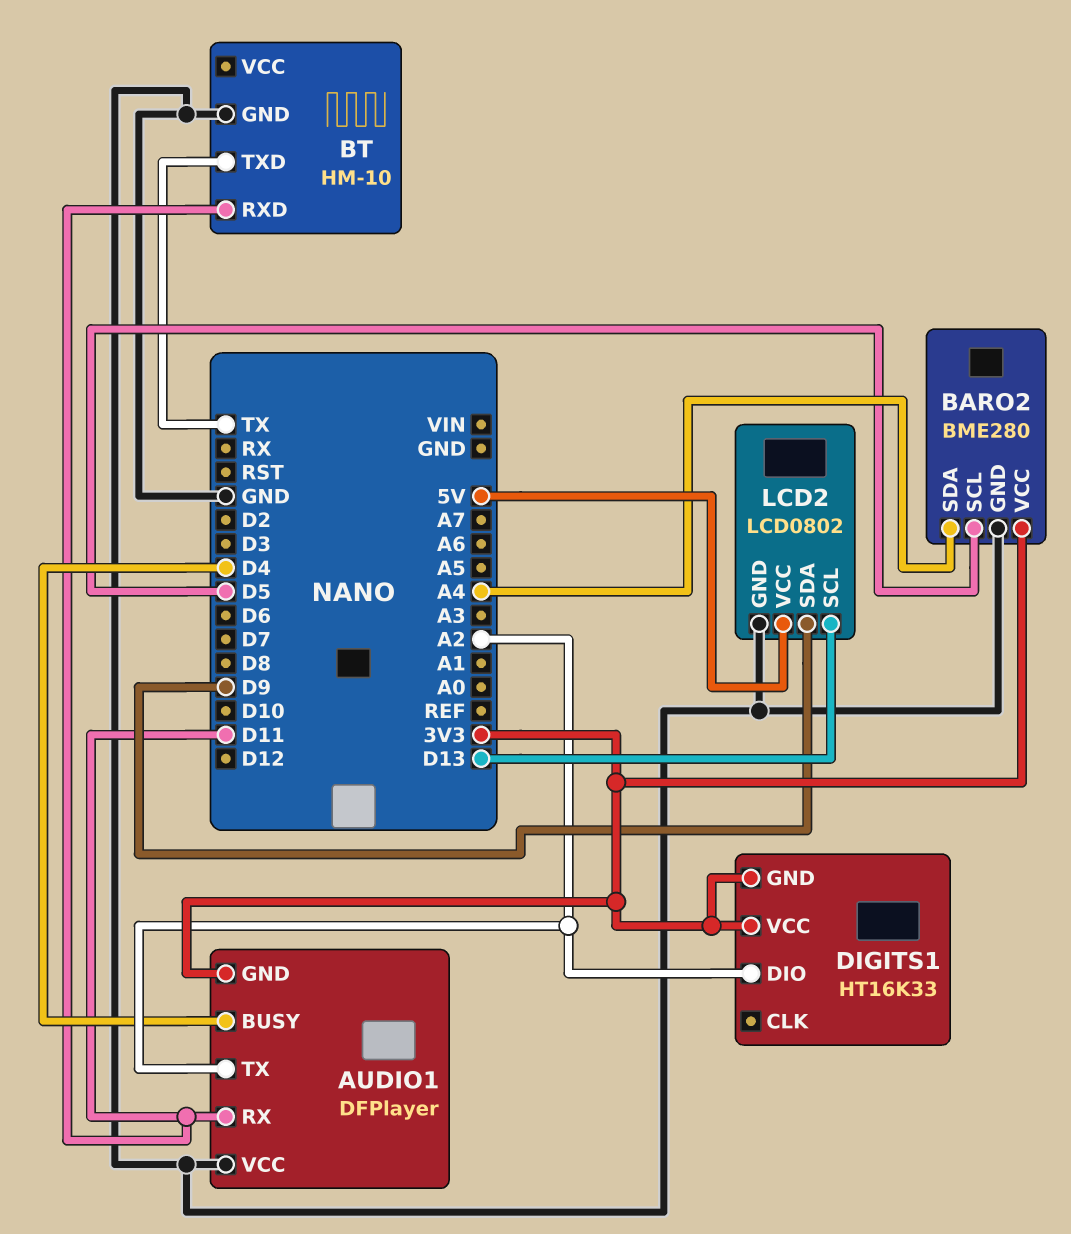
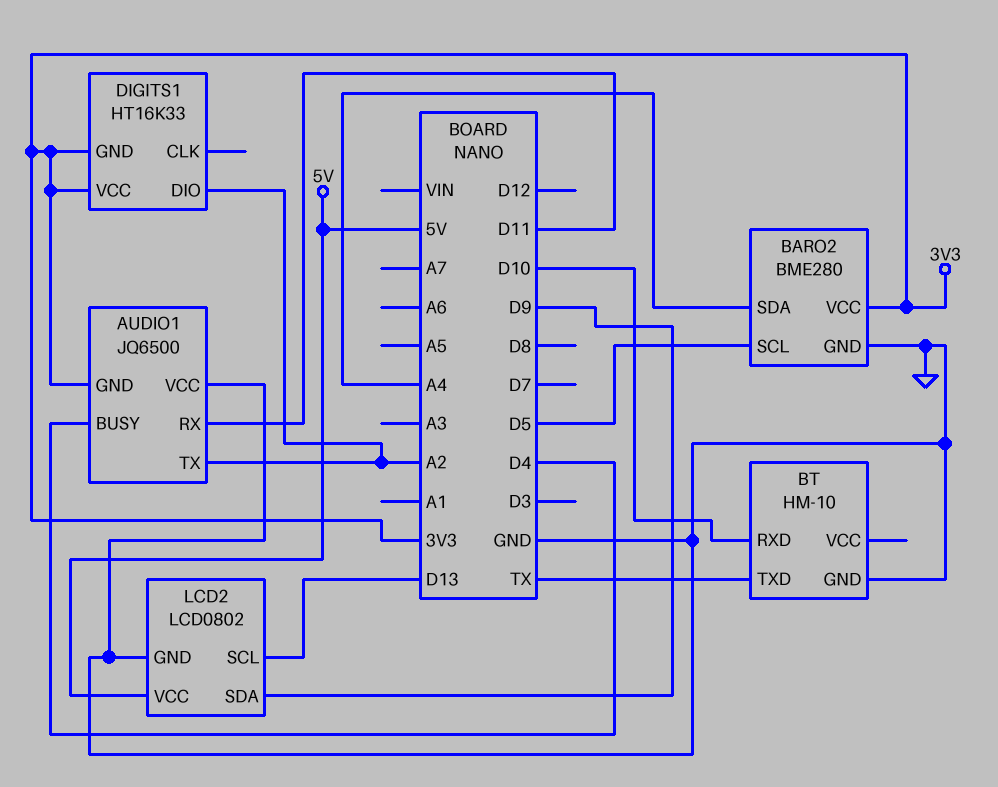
AUDIO1: DFPlayer -> JQ6500
BT pin RXD: D11 -> D10

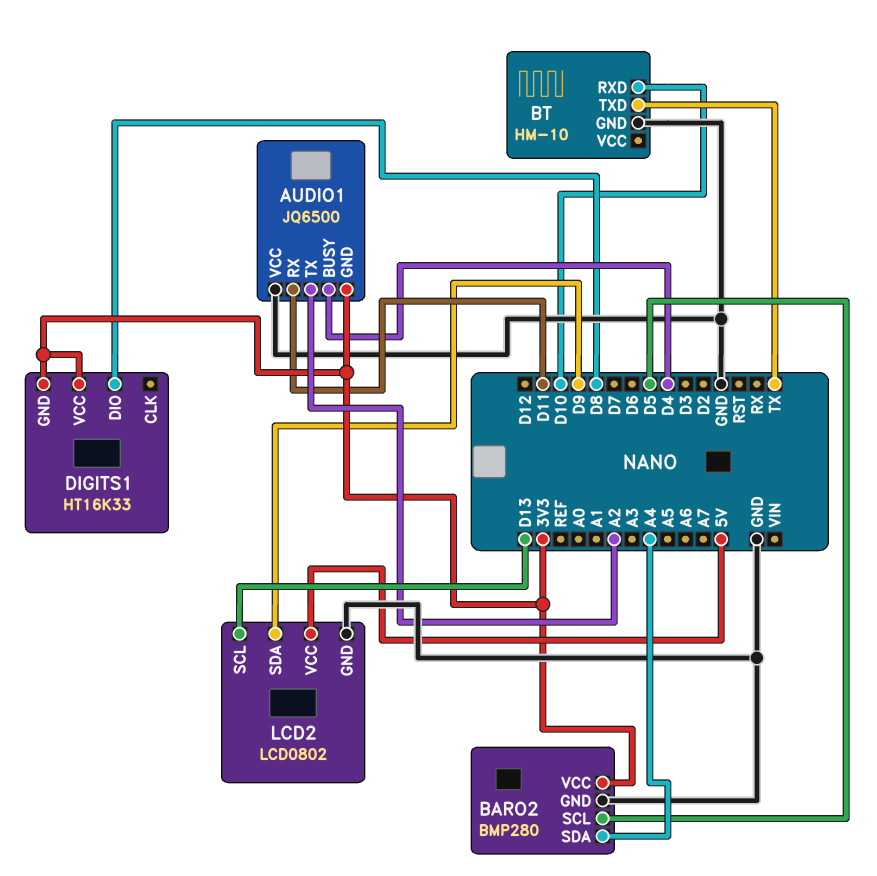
BARO2: BME280 -> BMP280
DIGITS1 pin DIO: A2 -> D8

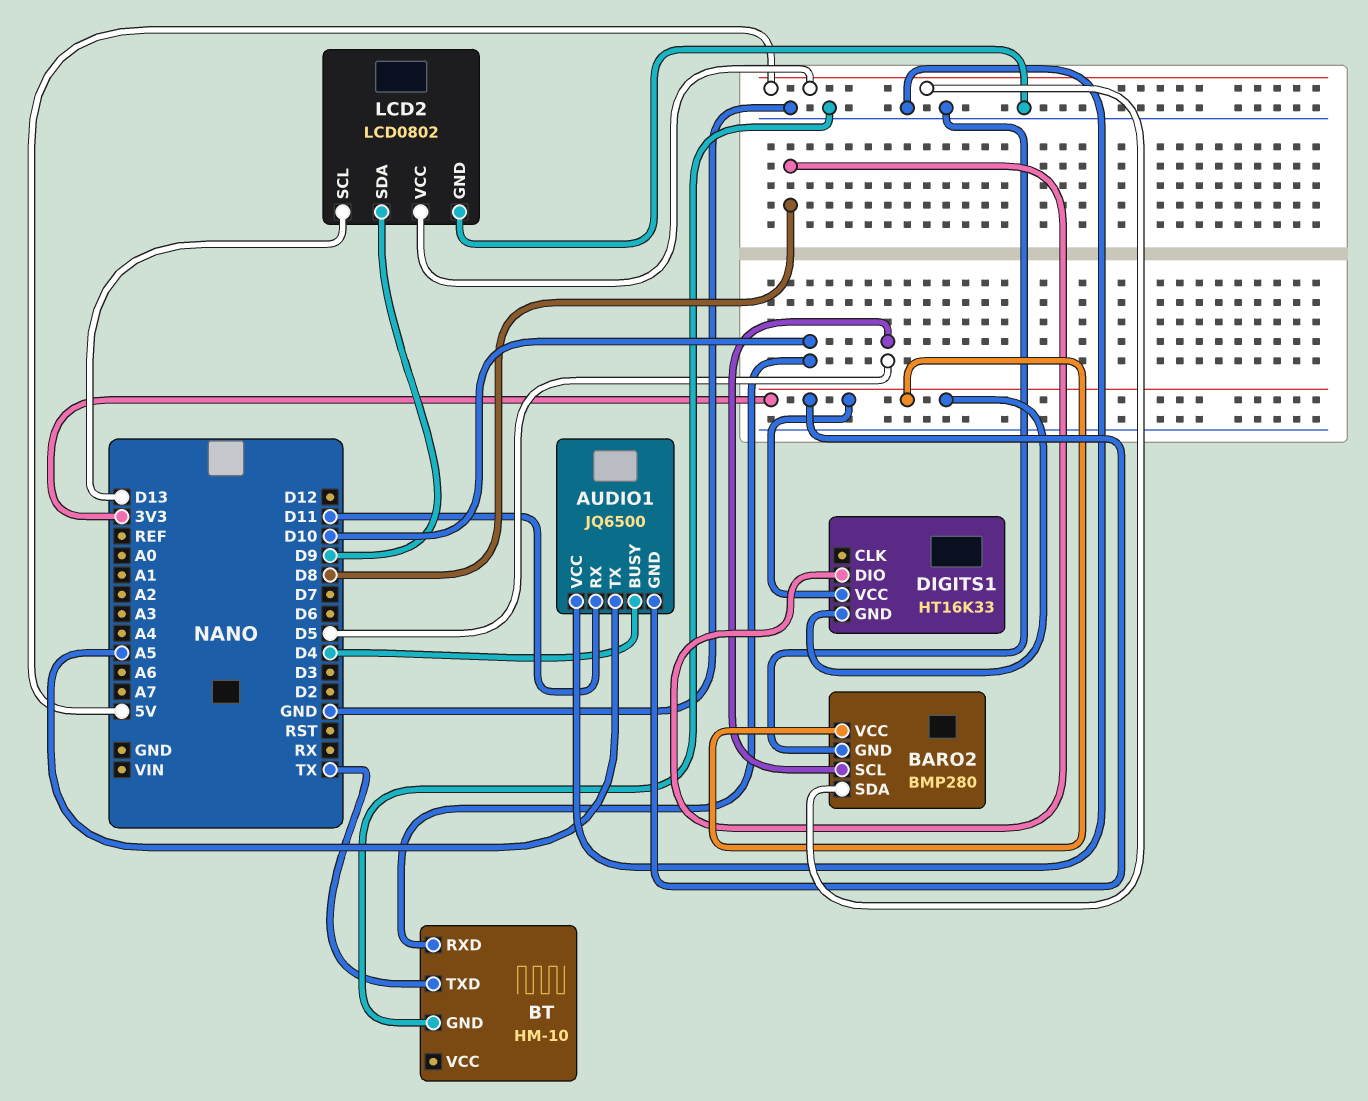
AUDIO1 pin TX: A2 -> A5
BARO2 pin SDA: A4 -> 5V

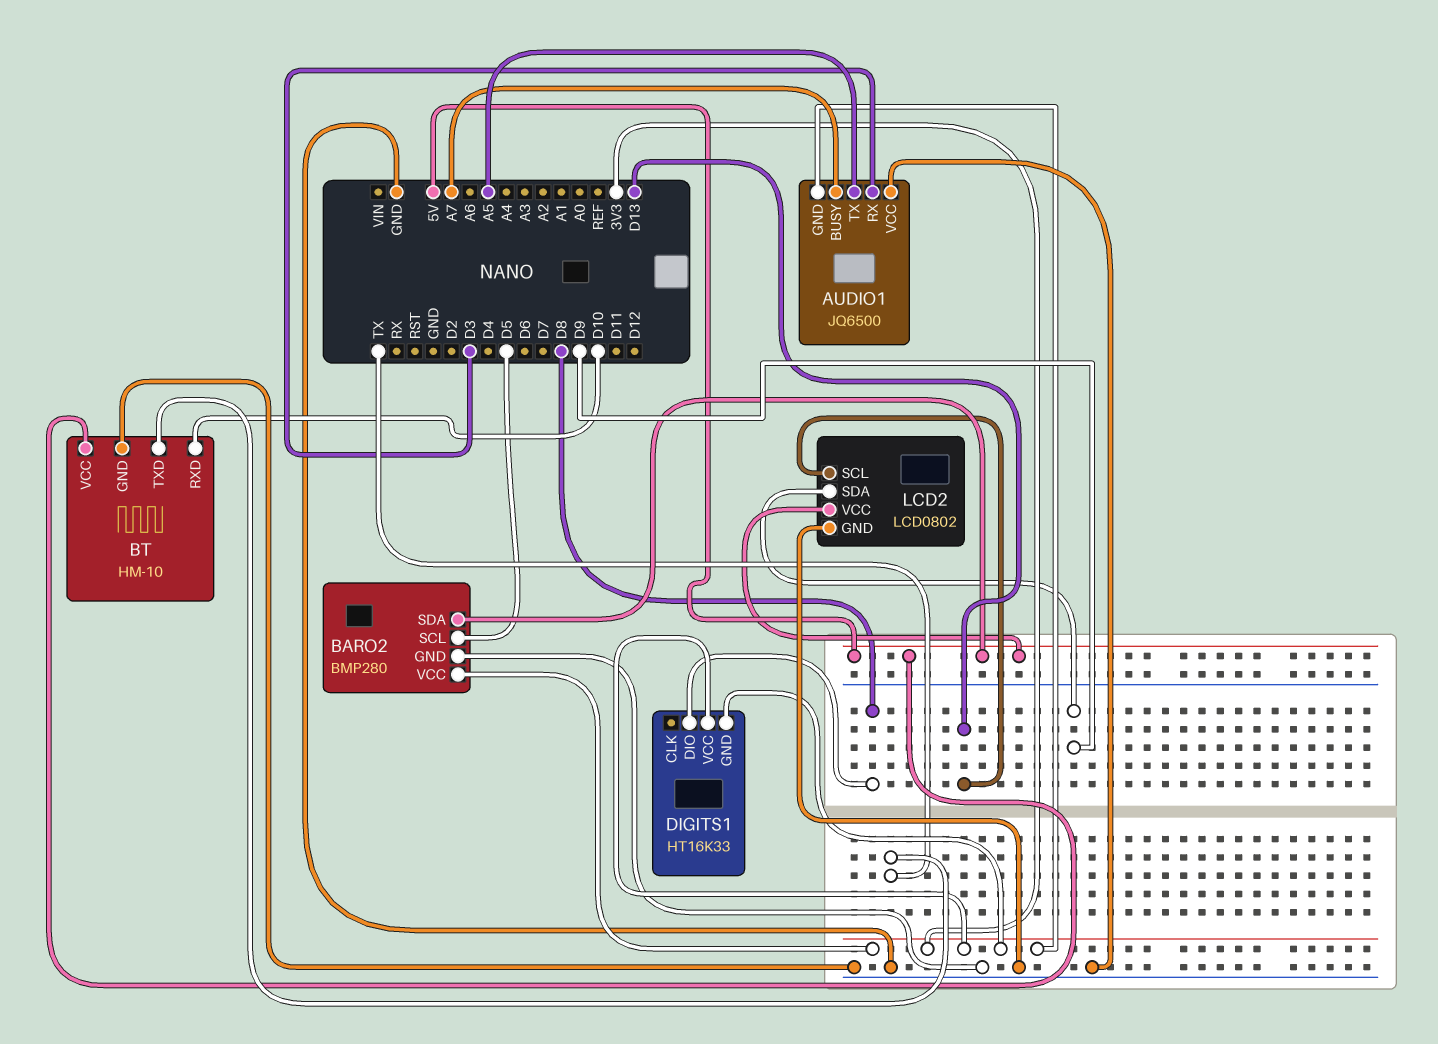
AUDIO1 pin BUSY: D4 -> A7
AUDIO1 pin RX: D11 -> D3
BT pin VCC: none -> 5V

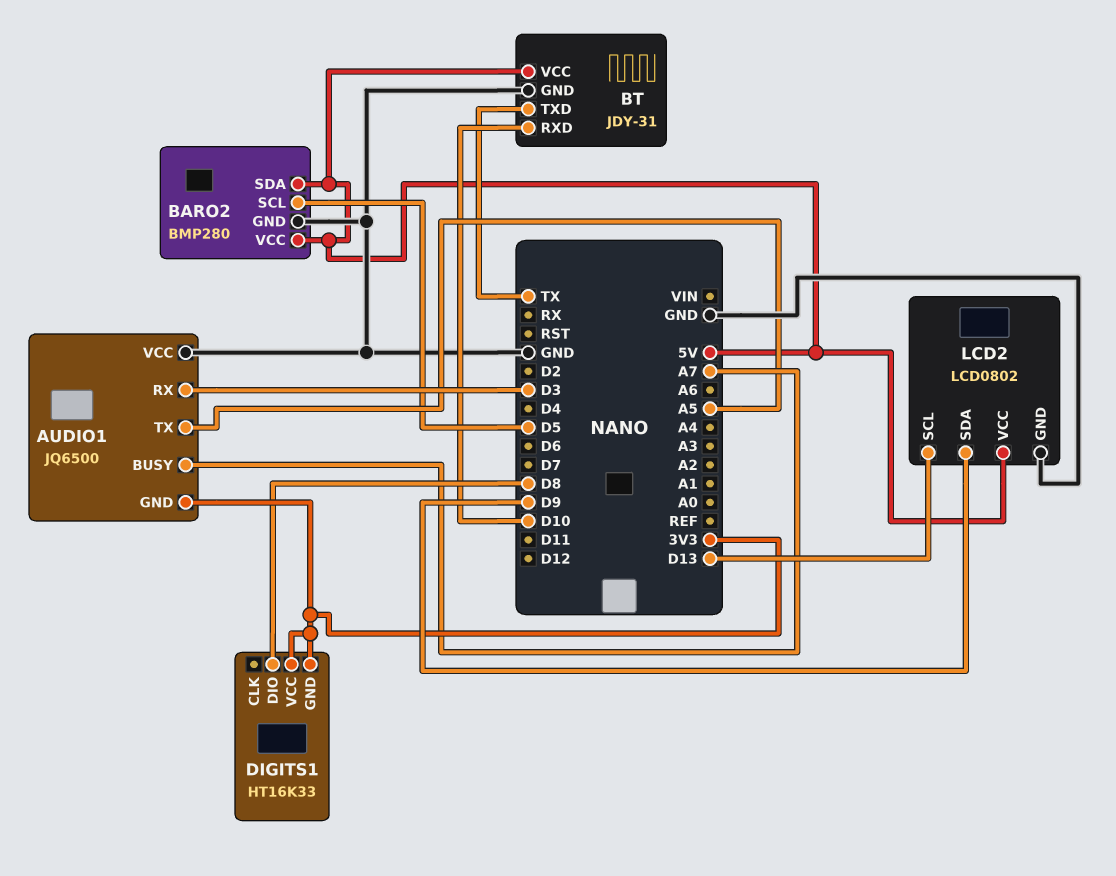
BARO2 pin VCC: 3V3 -> 5V
BT: HM-10 -> JDY-31

